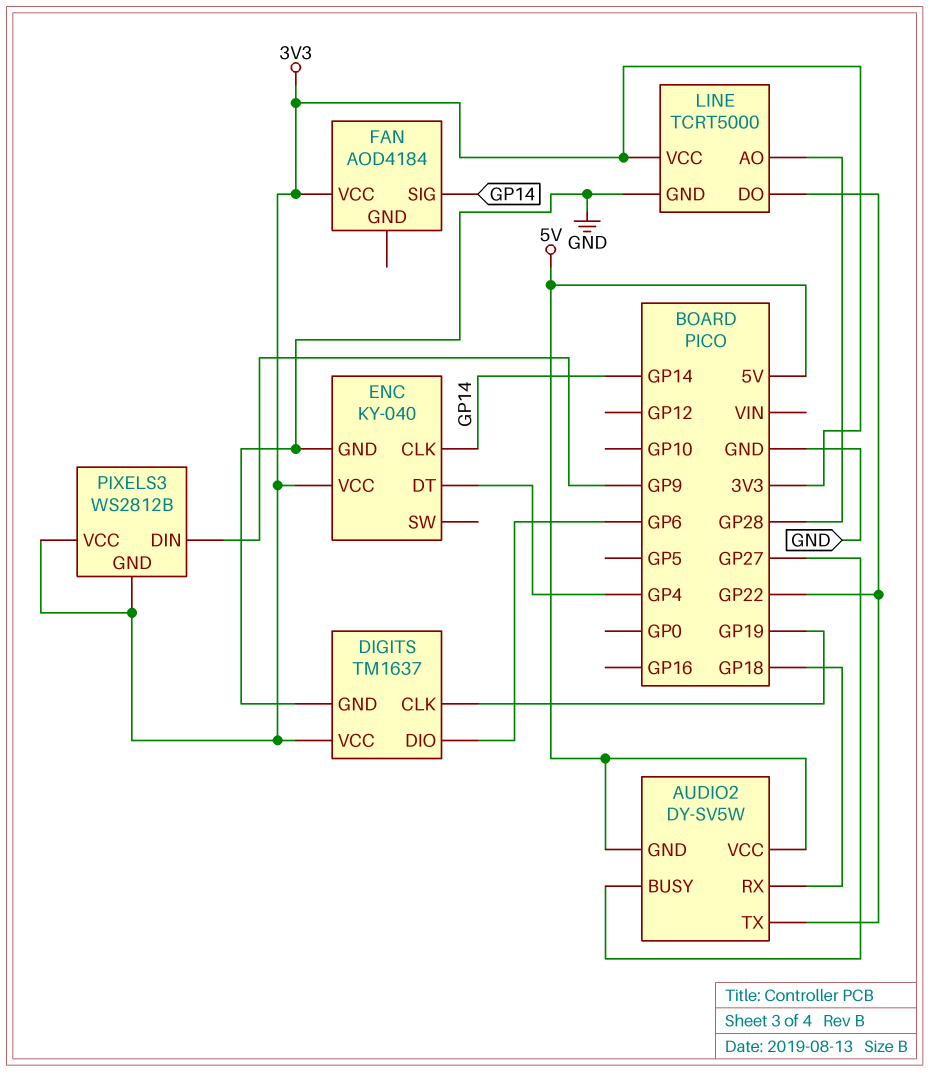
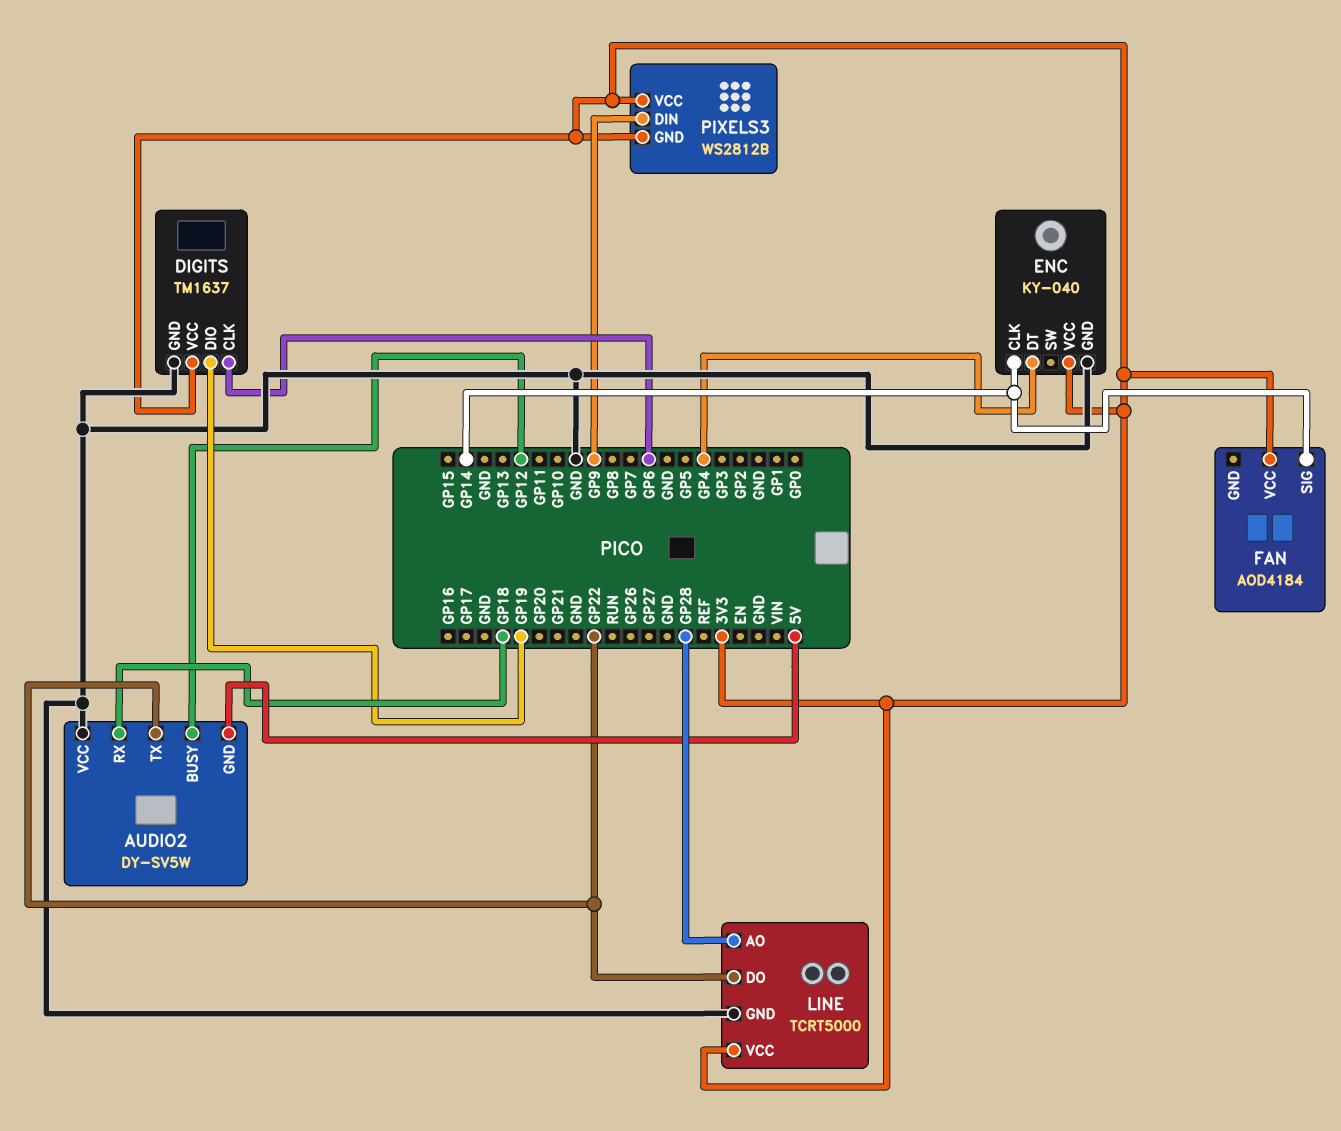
AUDIO2 pin BUSY: GP27 -> GP12
AUDIO2 pin VCC: 5V -> GND
DIGITS pin CLK: GP19 -> GP6
DIGITS pin DIO: GP6 -> GP19

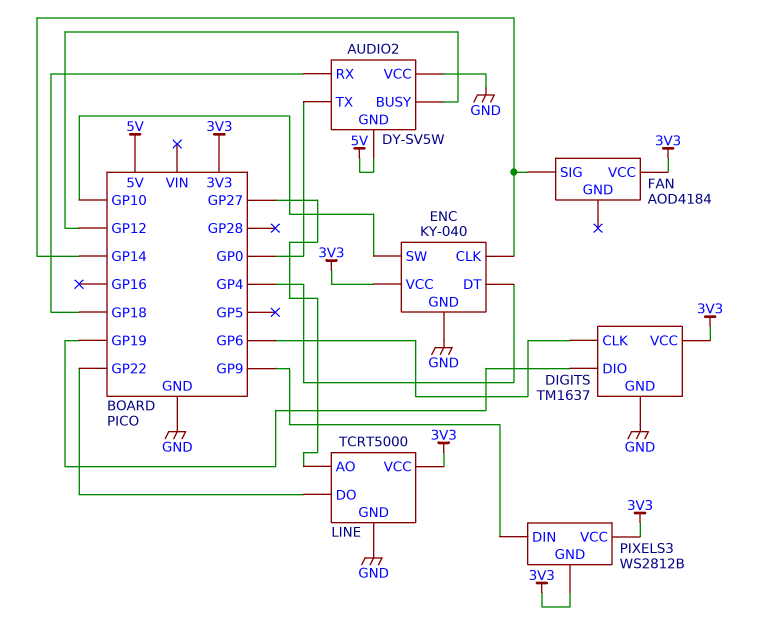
AUDIO2 pin TX: GP22 -> GP0
ENC pin SW: none -> GP10
LINE pin AO: GP28 -> GP27

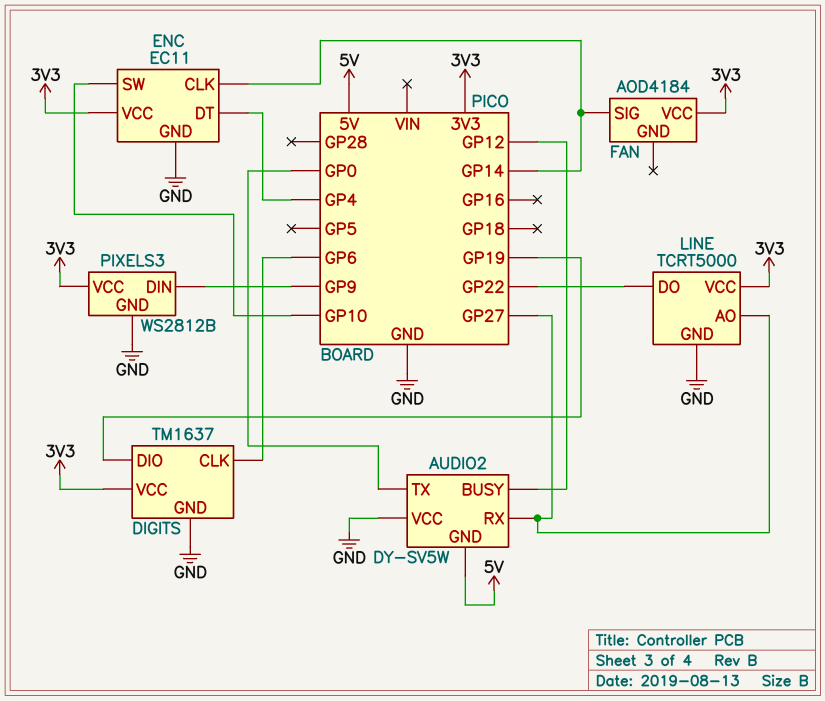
AUDIO2 pin RX: GP18 -> GP27
ENC: KY-040 -> EC11
PIXELS3 pin GND: 3V3 -> GND

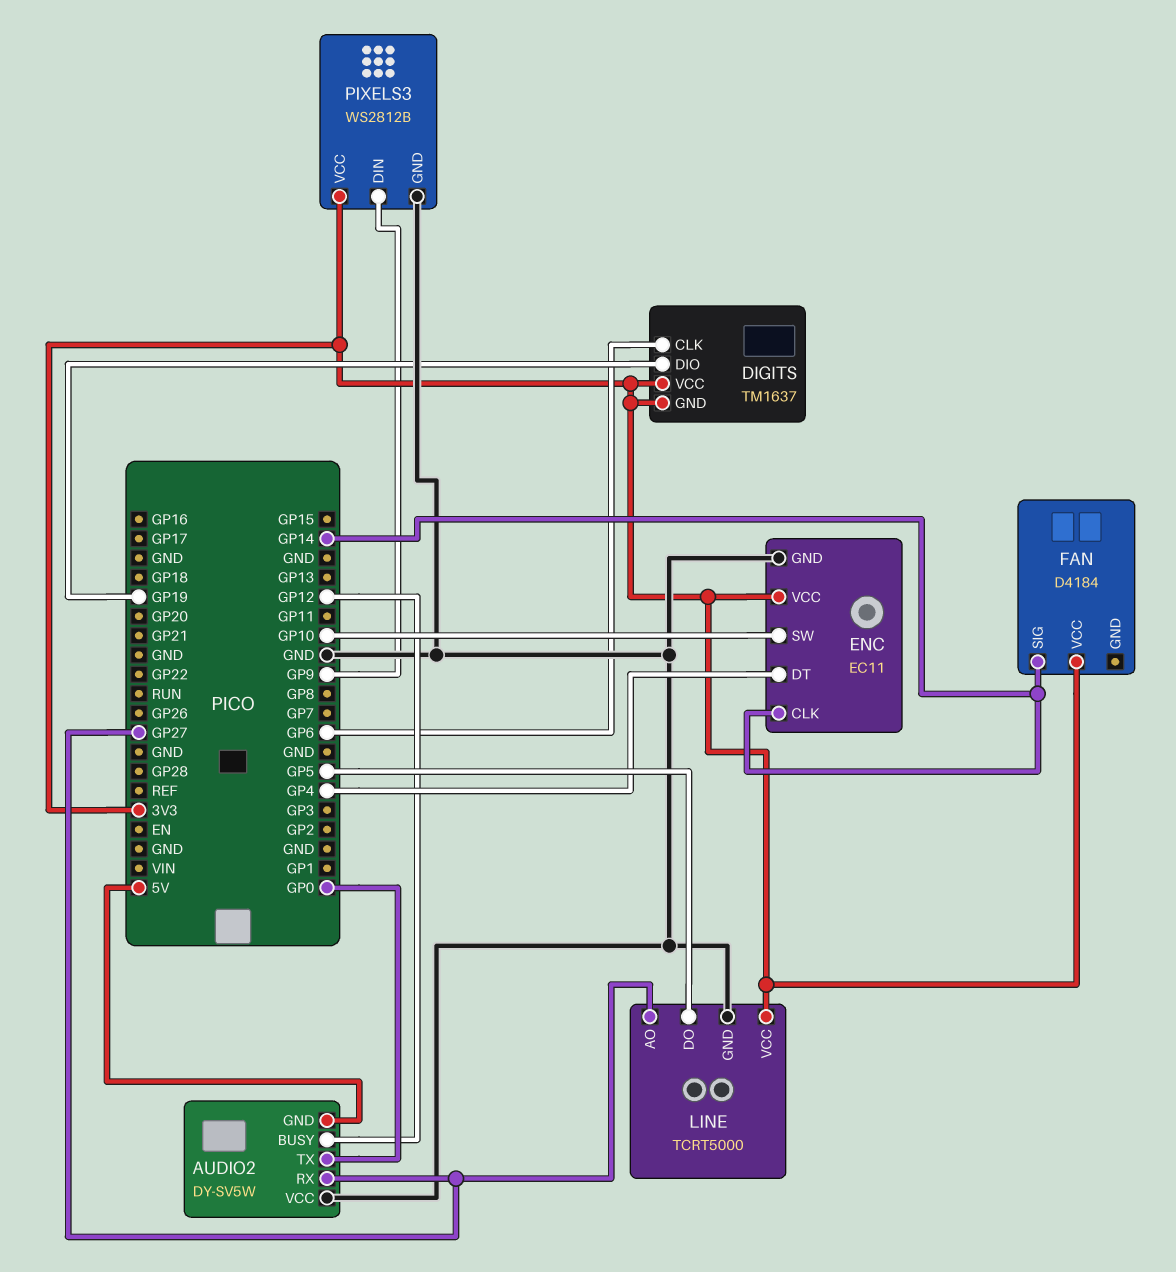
DIGITS pin GND: GND -> 3V3
FAN: AOD4184 -> D4184
LINE pin DO: GP22 -> GP5

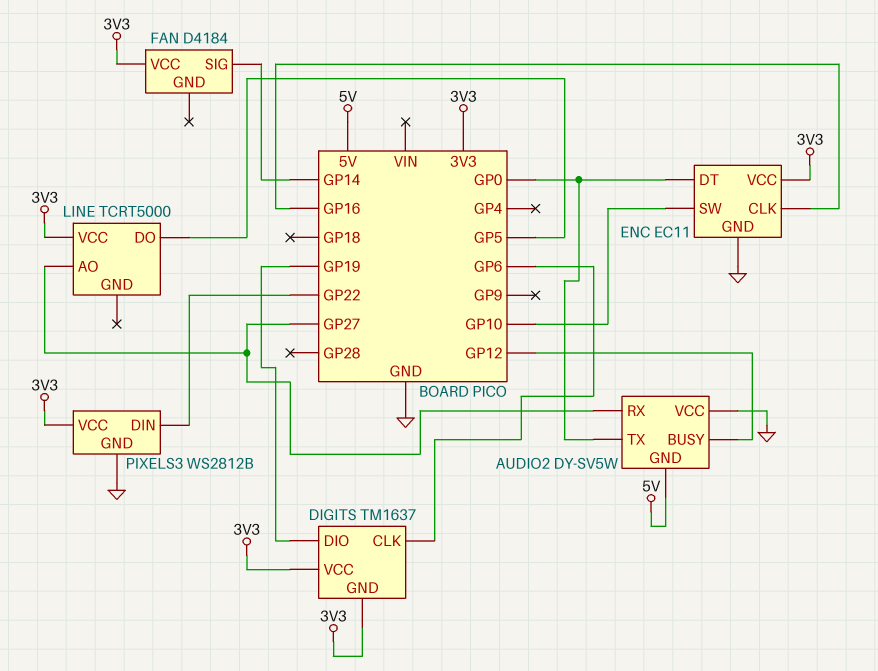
ENC pin CLK: GP14 -> GP16
ENC pin DT: GP4 -> GP0
LINE pin GND: GND -> none
PIXELS3 pin DIN: GP9 -> GP22

